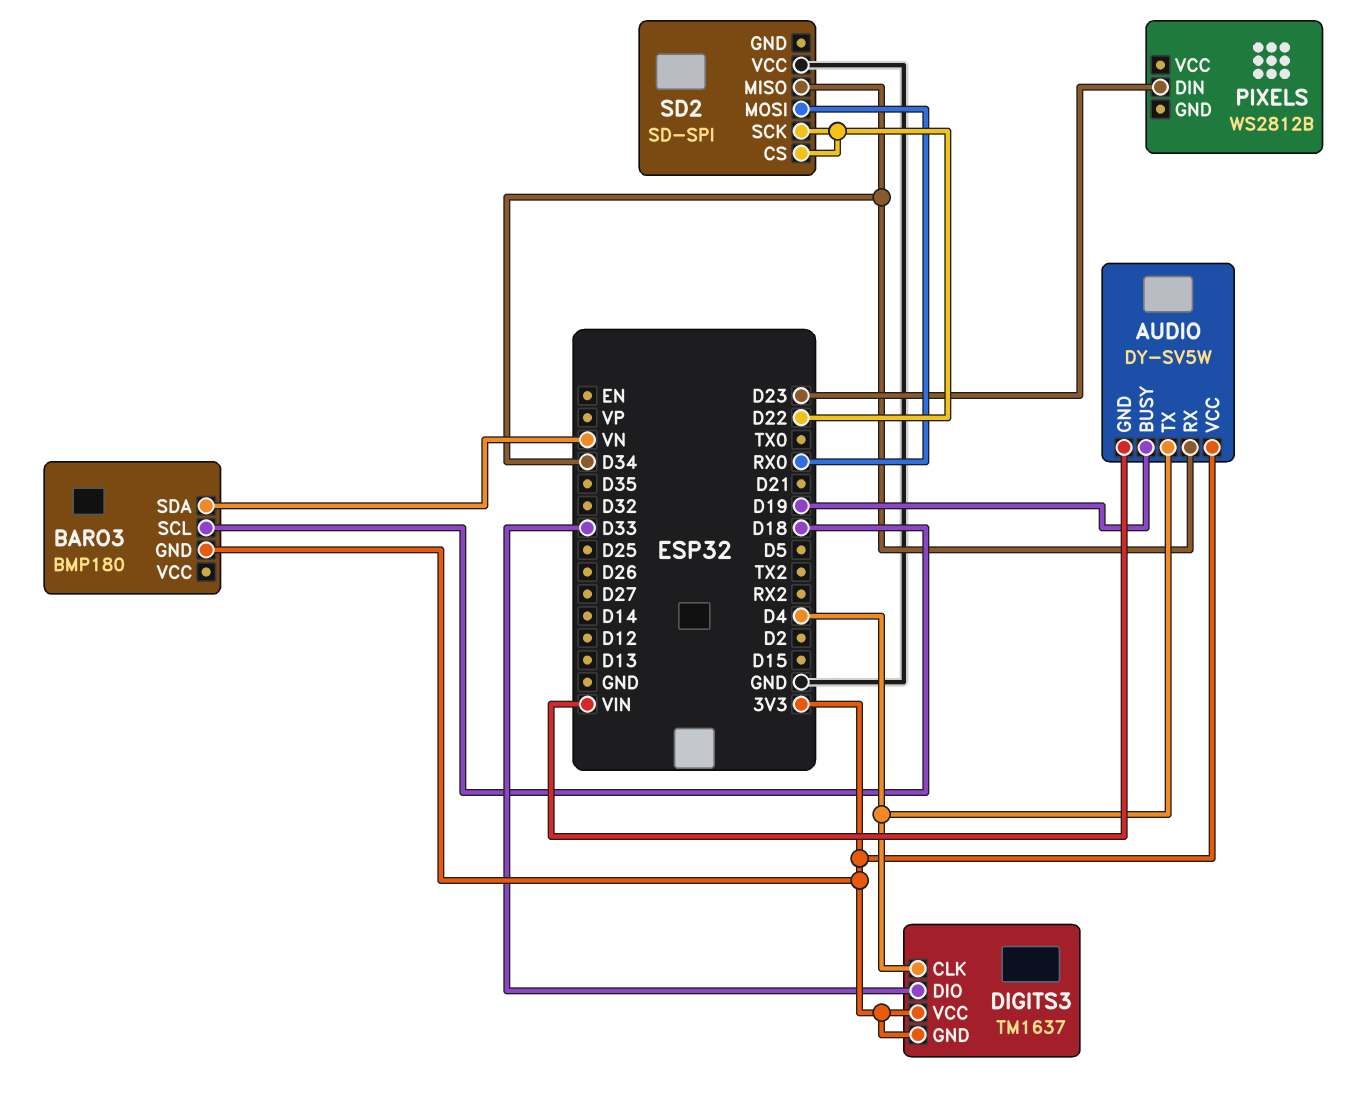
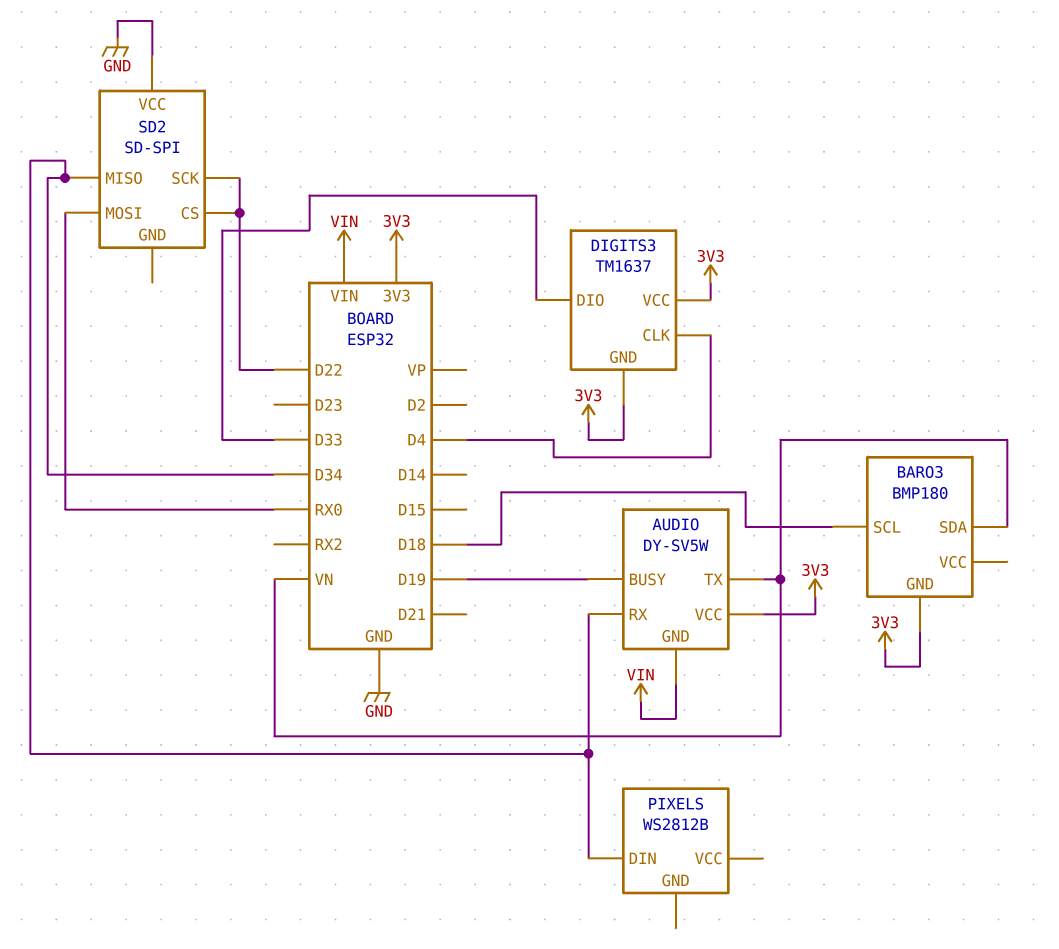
AUDIO pin TX: D4 -> VN
PIXELS pin DIN: D23 -> D34

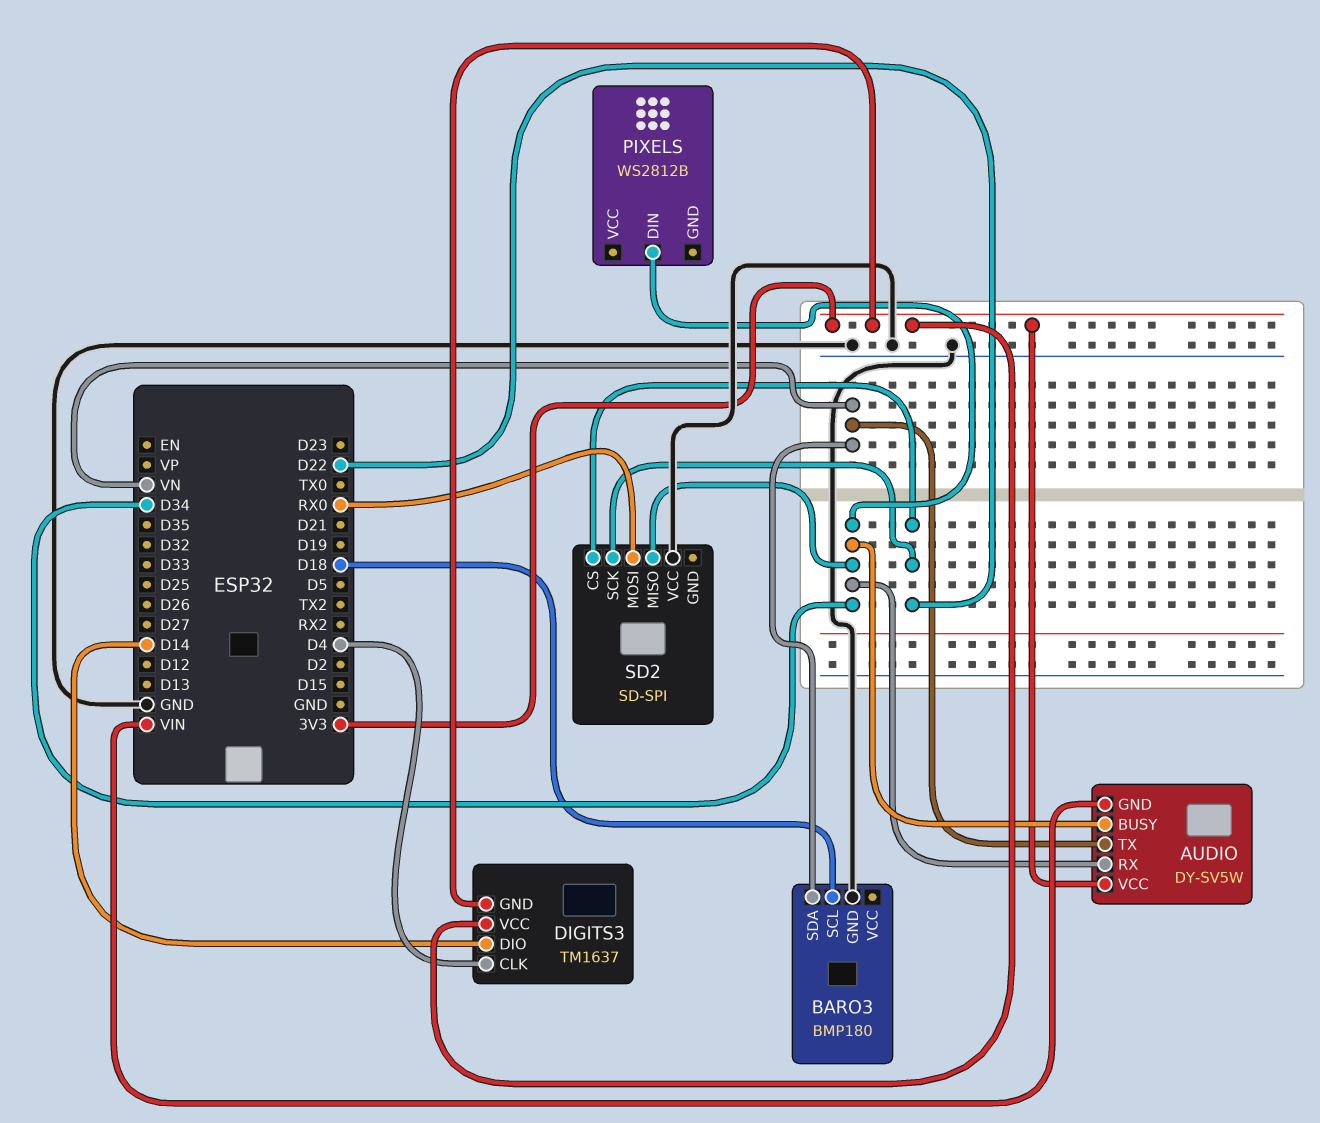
AUDIO pin BUSY: D19 -> D34
BARO3 pin GND: 3V3 -> GND
DIGITS3 pin DIO: D33 -> D14

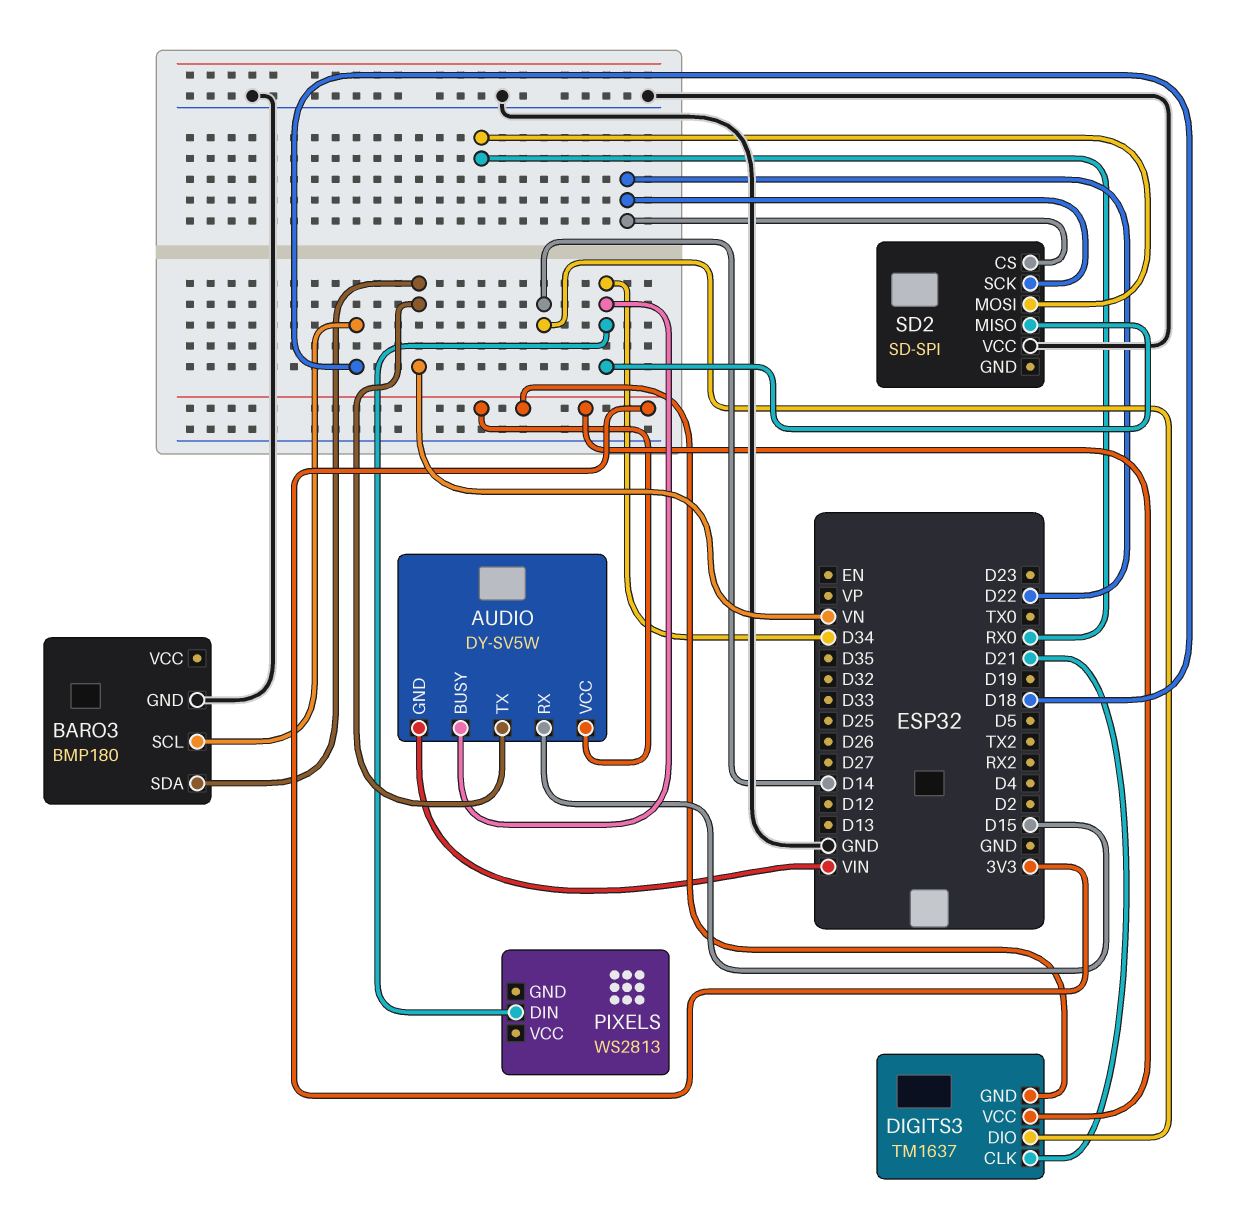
AUDIO pin RX: D34 -> D15
DIGITS3 pin CLK: D4 -> D21
PIXELS: WS2812B -> WS2813

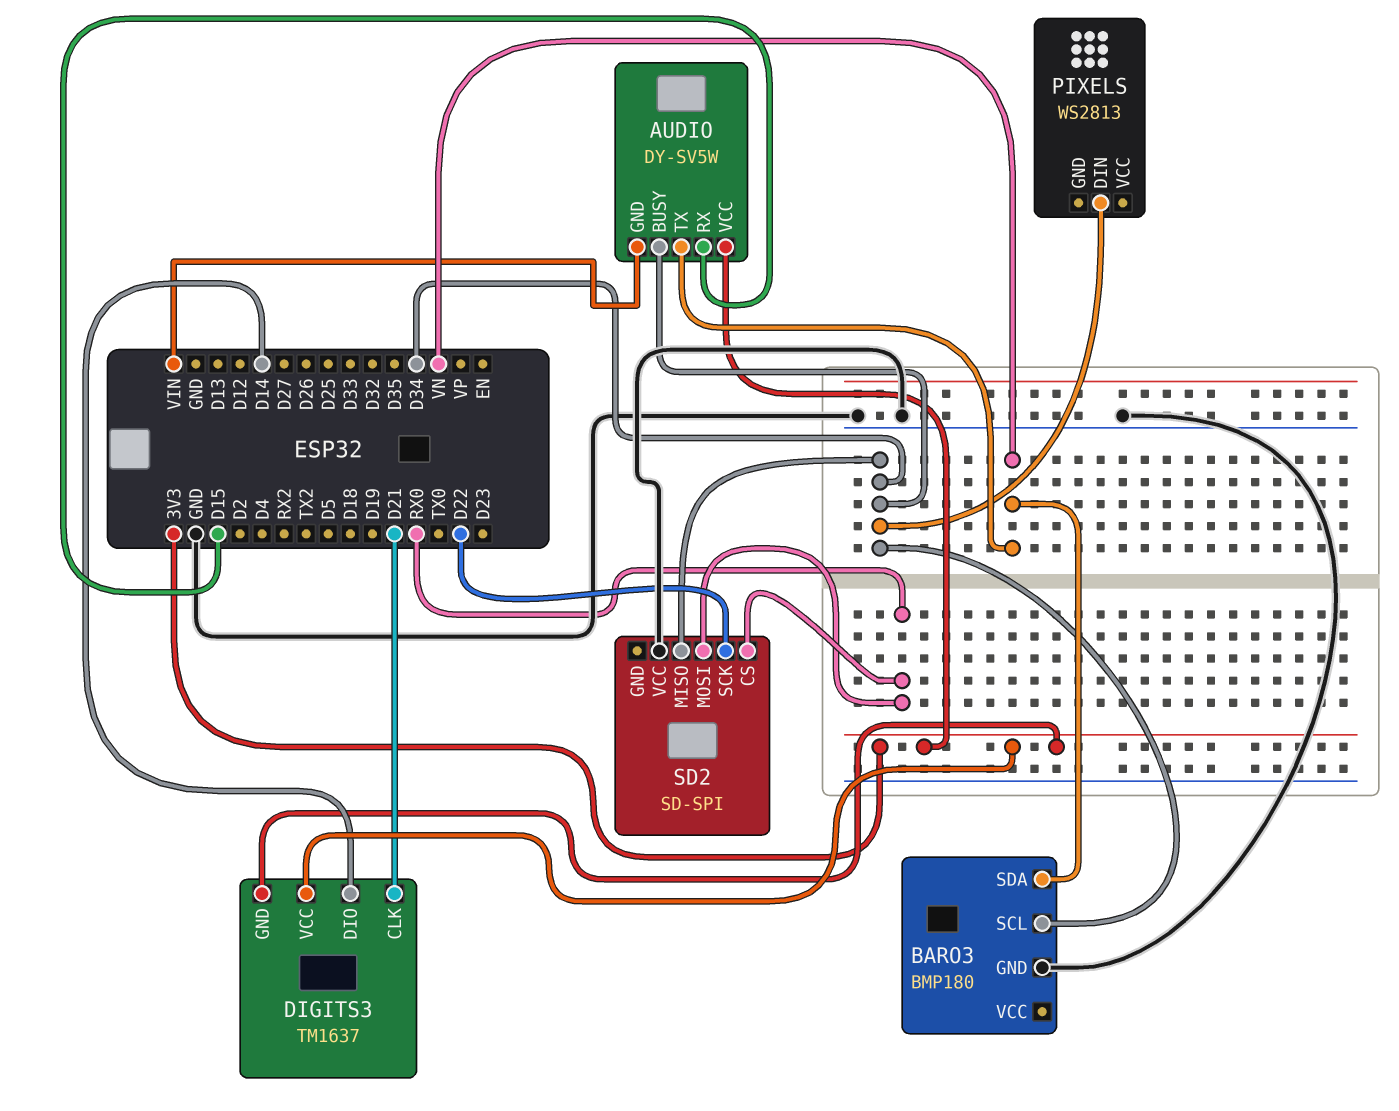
BARO3 pin SCL: D18 -> D34
SD2 pin CS: D22 -> RX0

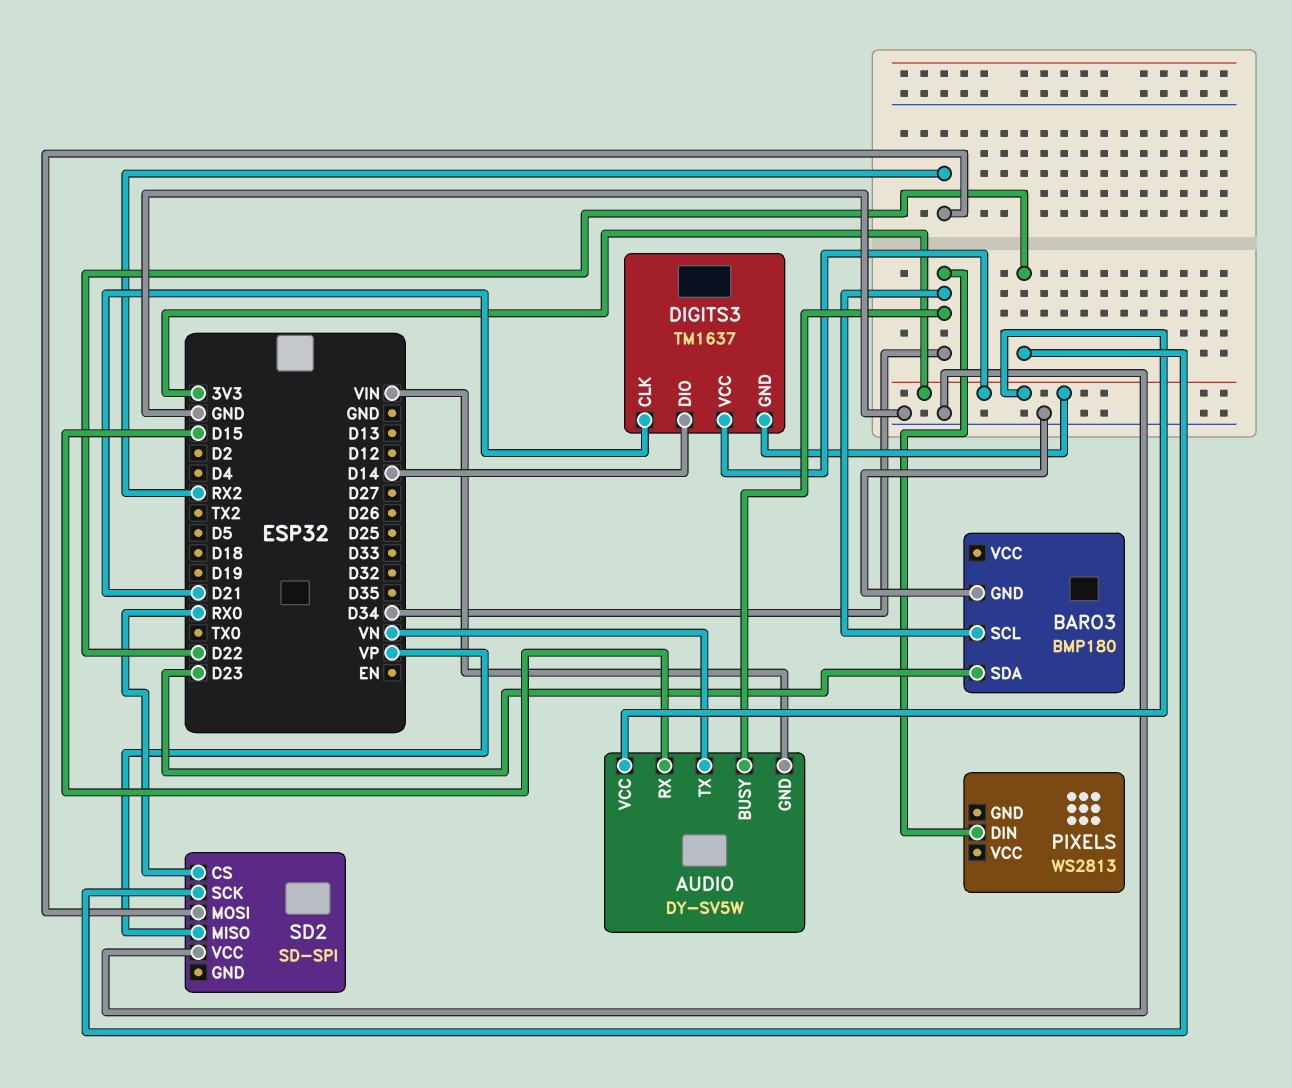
BARO3 pin SDA: VN -> D23
SD2 pin MISO: D34 -> VP
SD2 pin MOSI: RX0 -> RX2

